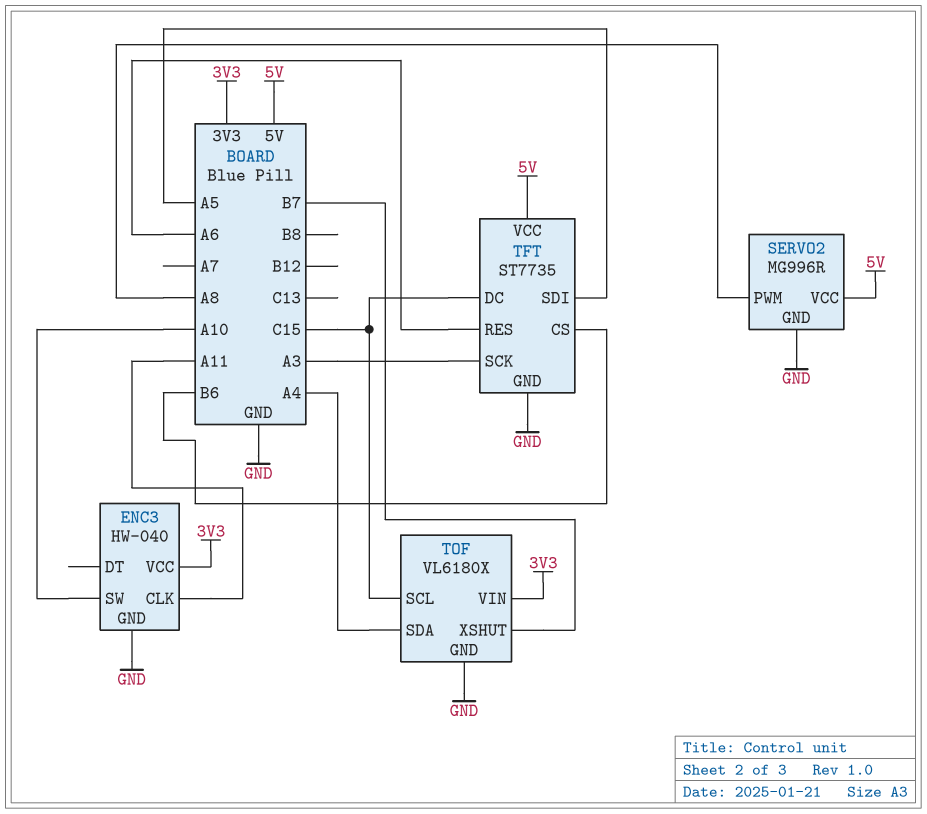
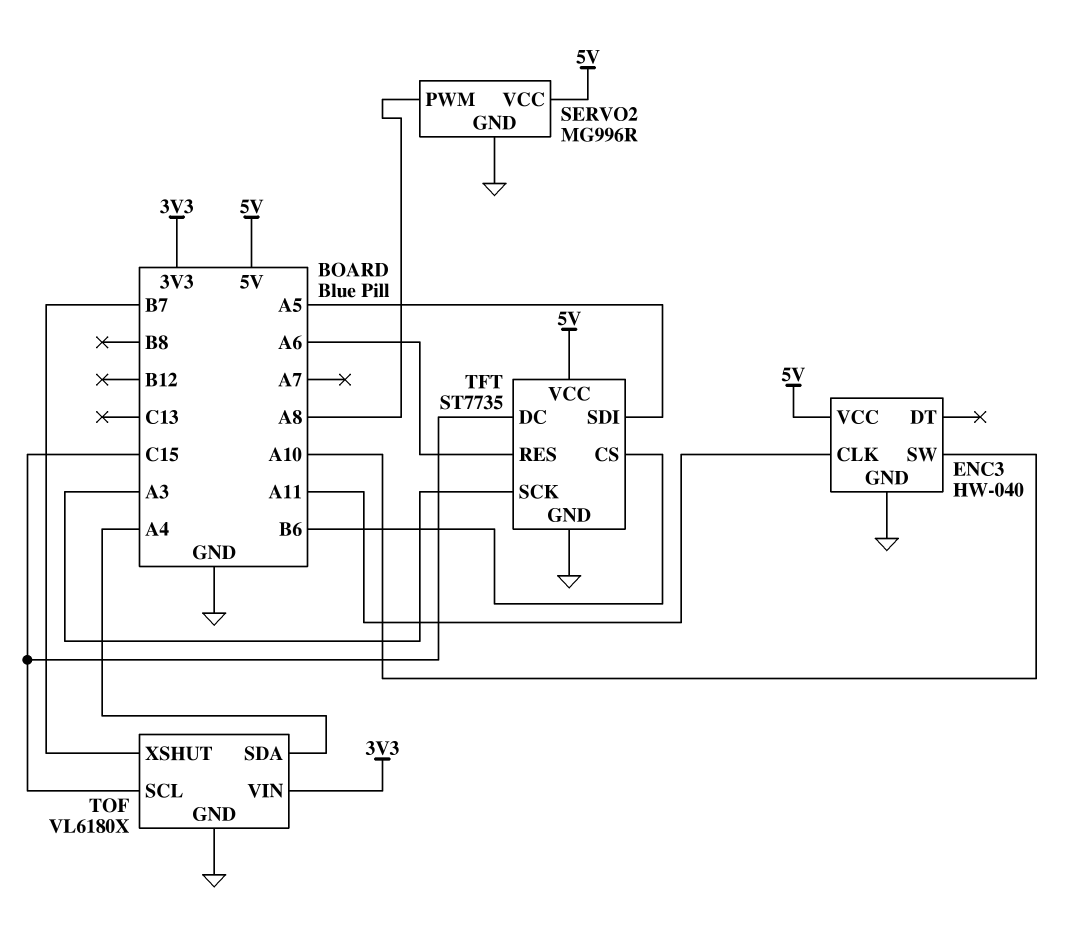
ENC3 pin VCC: 3V3 -> 5V

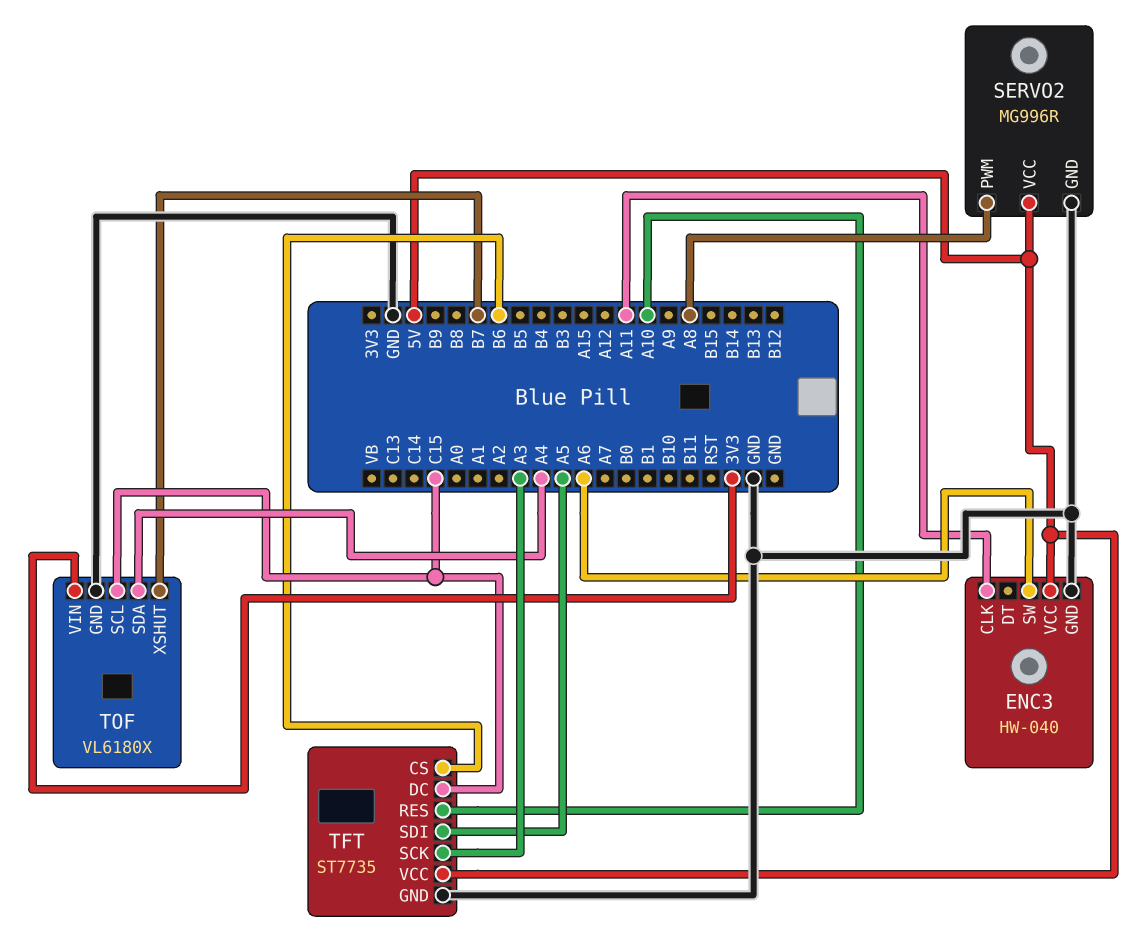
ENC3 pin SW: A10 -> A6
TFT pin RES: A6 -> A10

